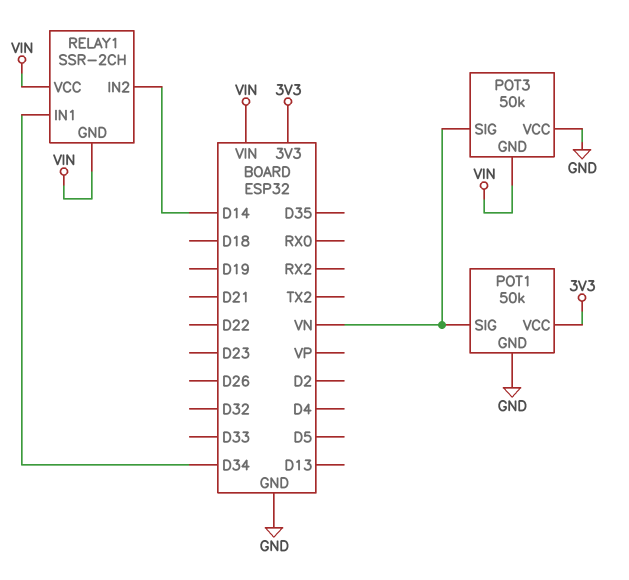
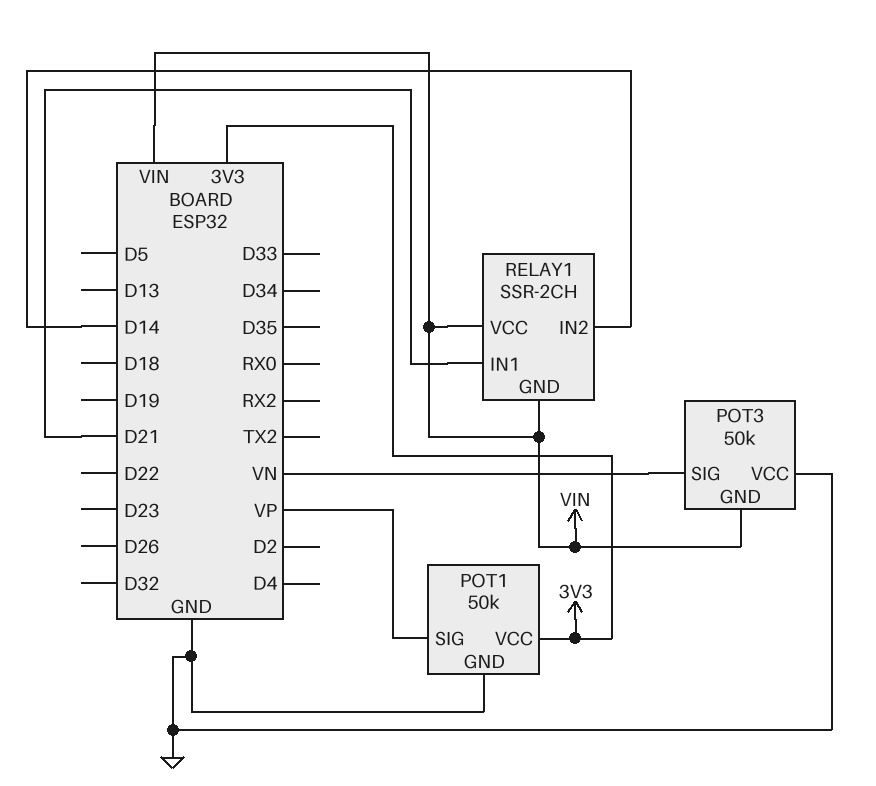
POT1 pin SIG: VN -> VP
RELAY1 pin IN1: D34 -> D21

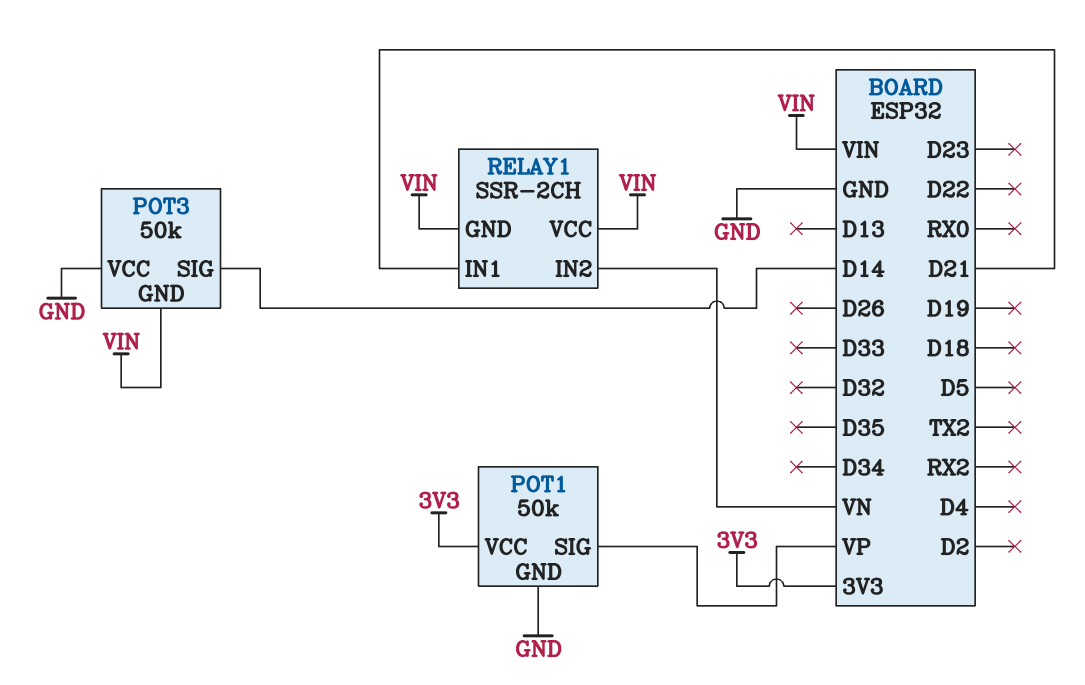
POT3 pin SIG: VN -> D14
RELAY1 pin IN2: D14 -> VN

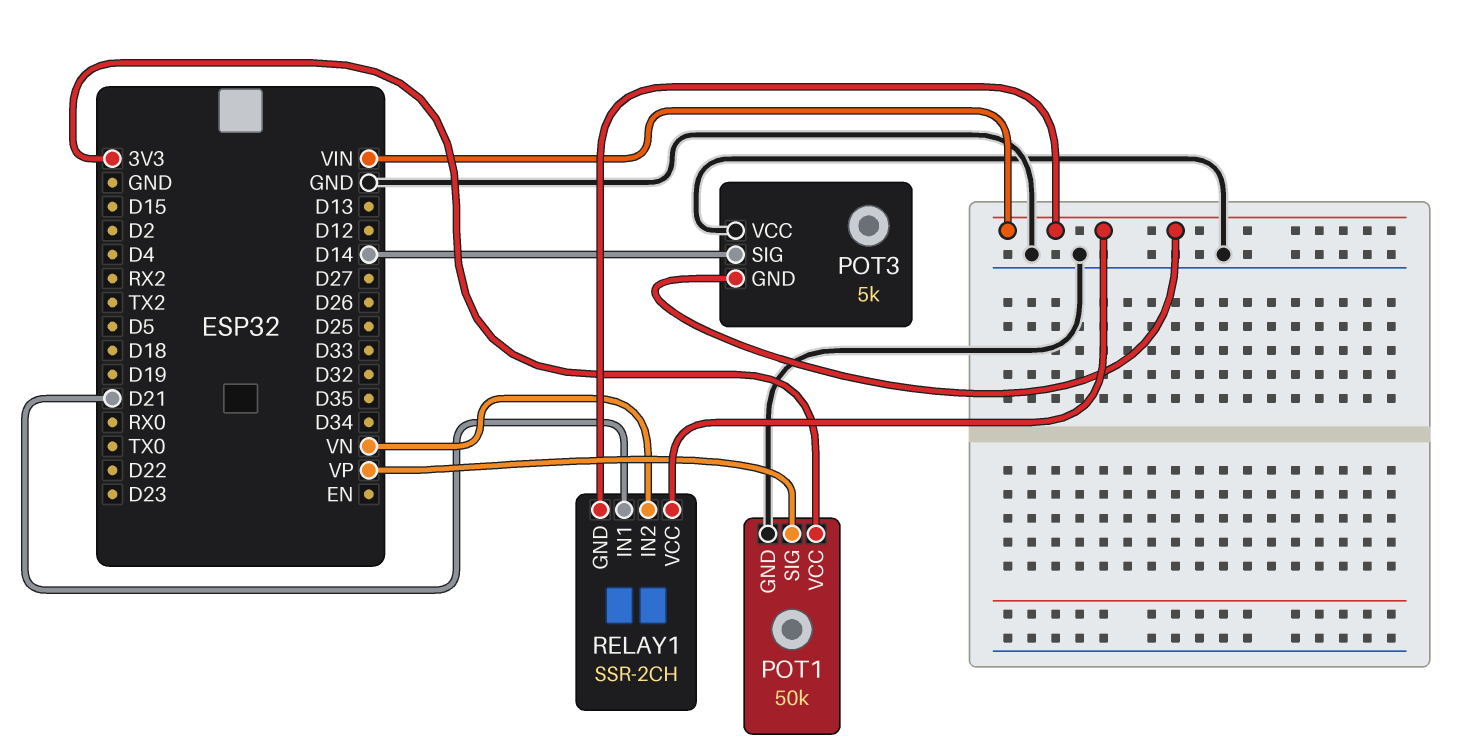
POT3: 50k -> 5k

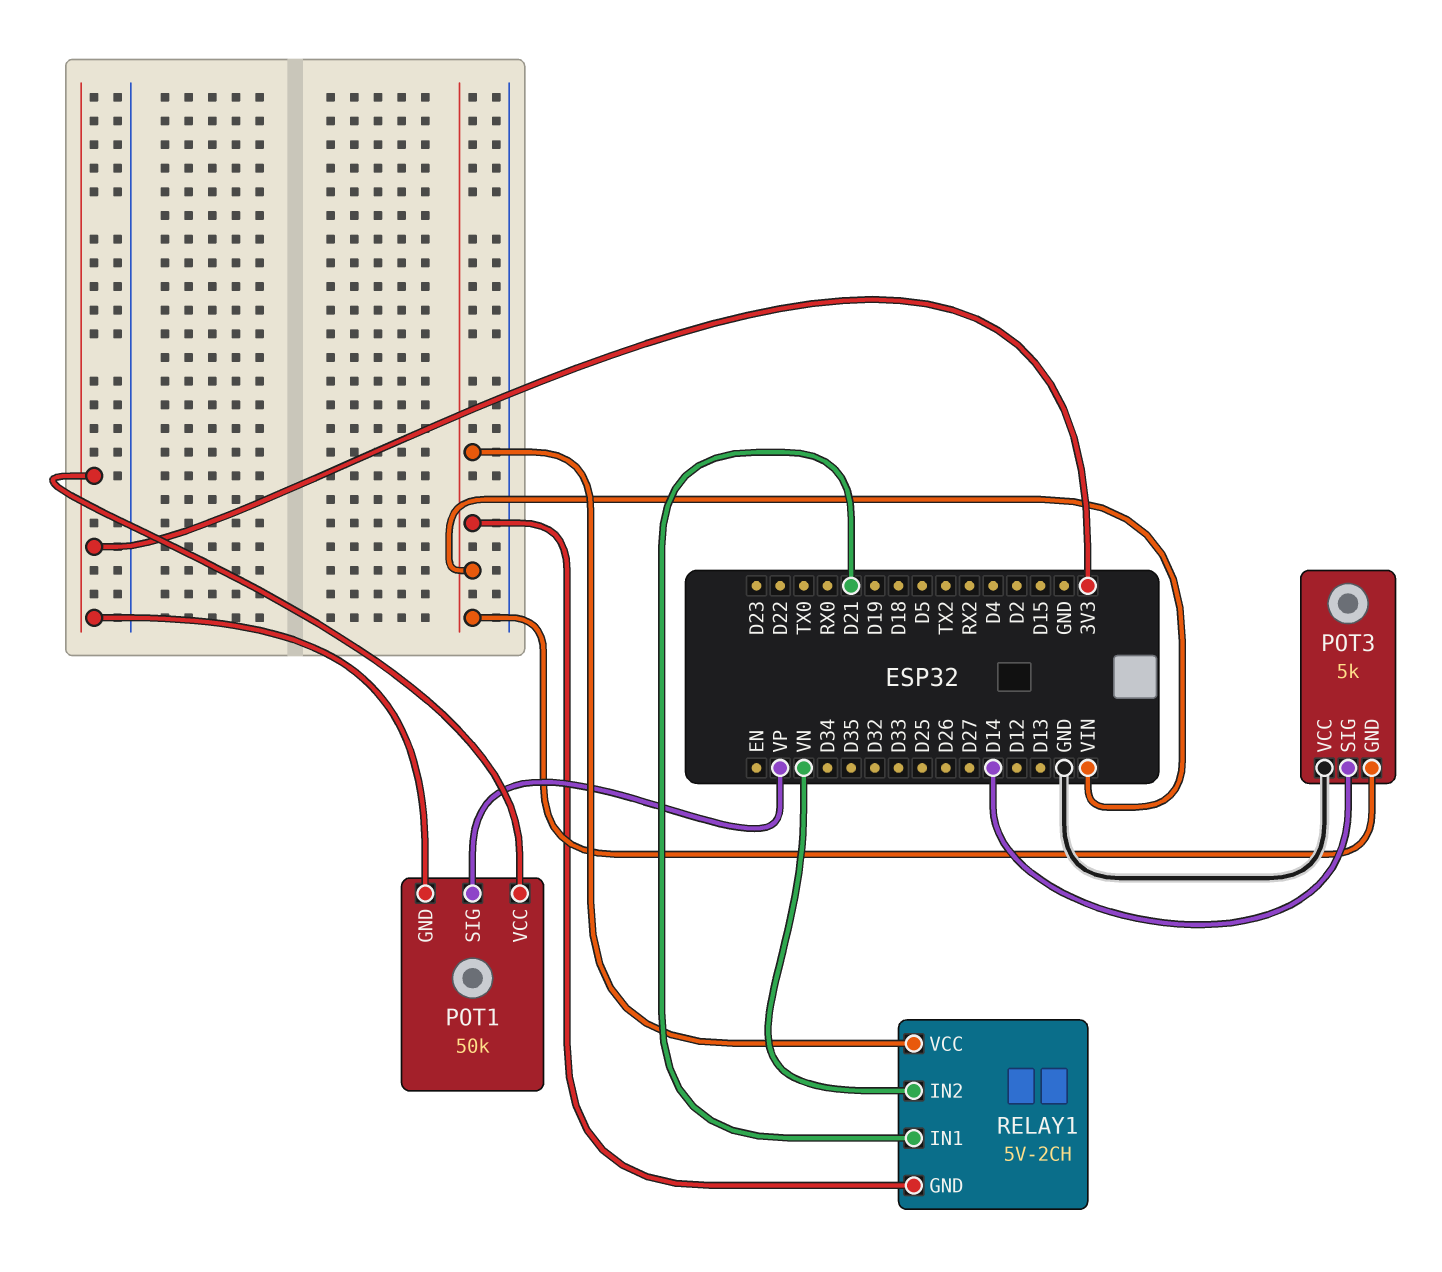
POT1 pin GND: GND -> 3V3
RELAY1: SSR-2CH -> 5V-2CH

